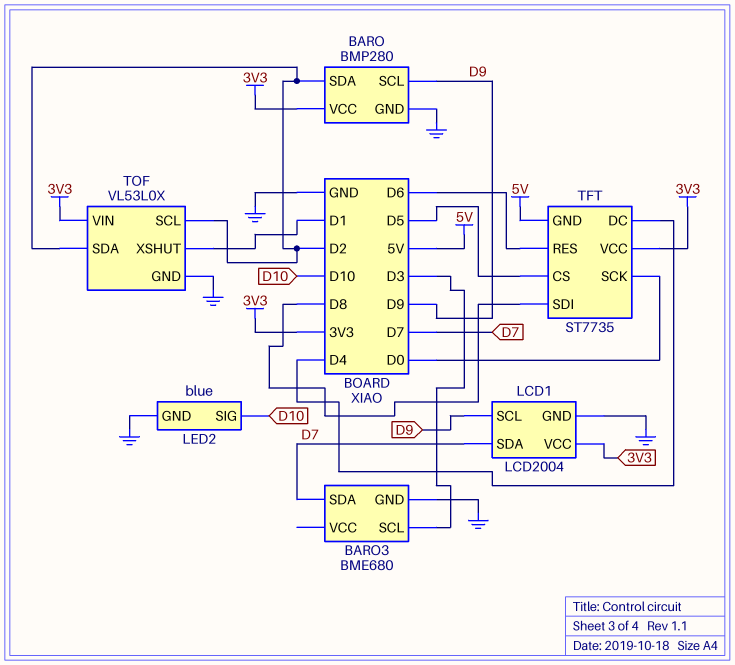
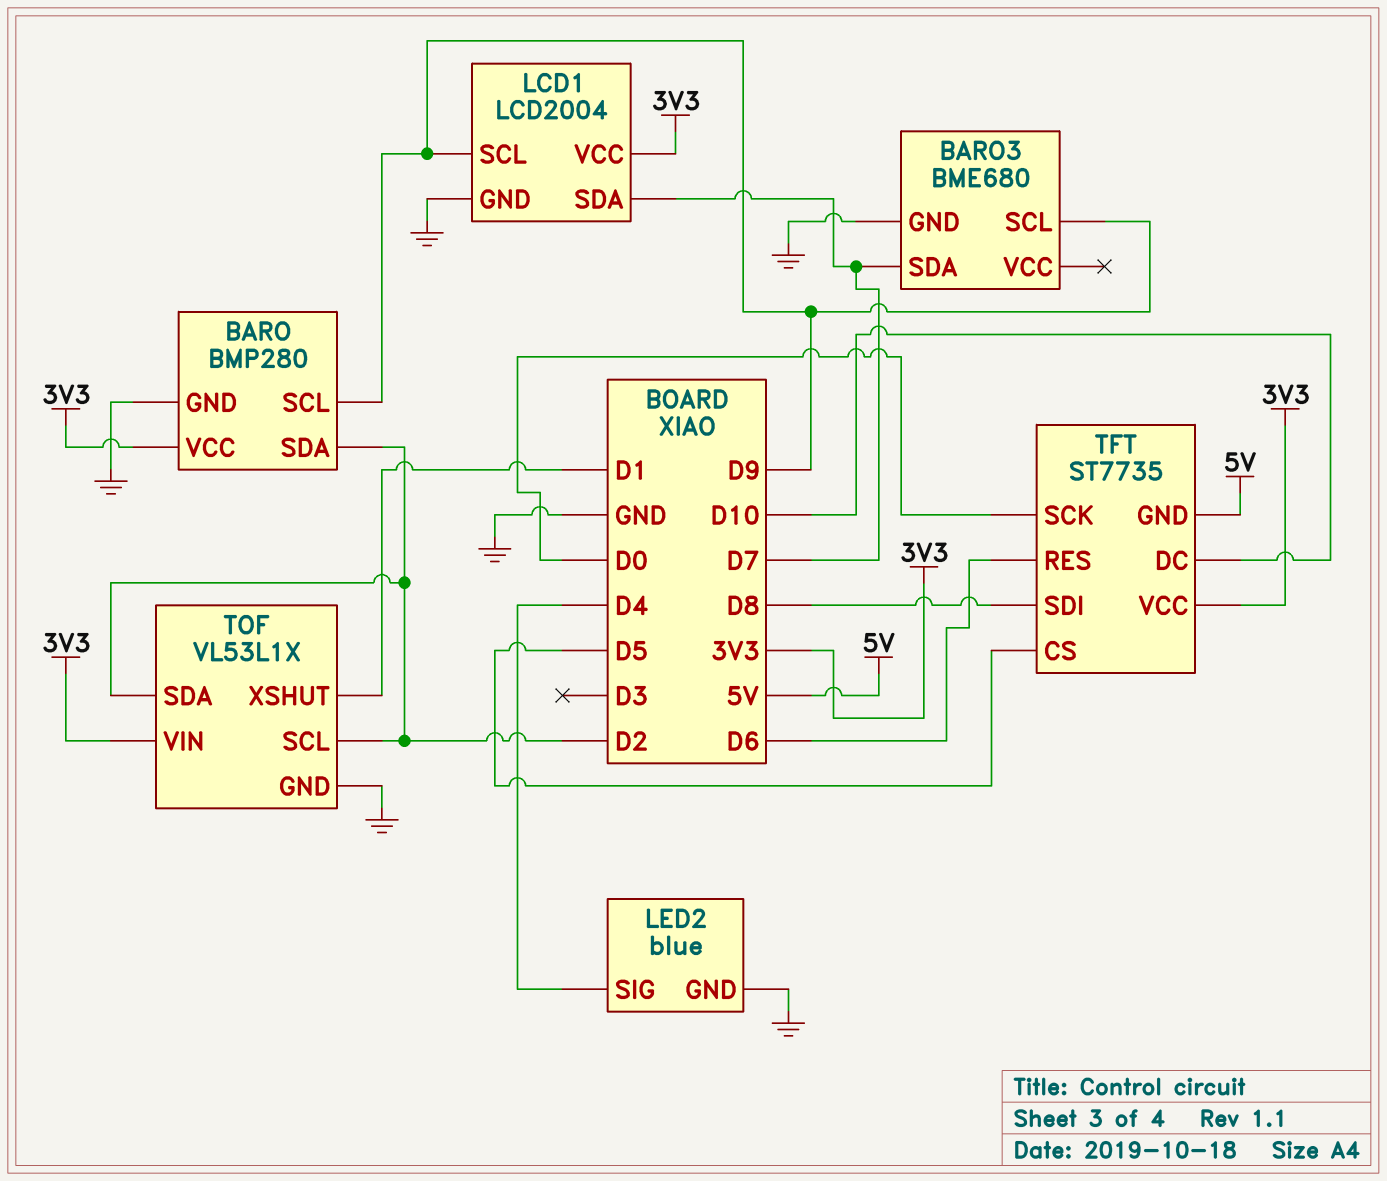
BARO3 pin SCL: D3 -> D9
LED2 pin SIG: D10 -> D4
TFT pin DC: D4 -> D10
TOF: VL53L0X -> VL53L1X

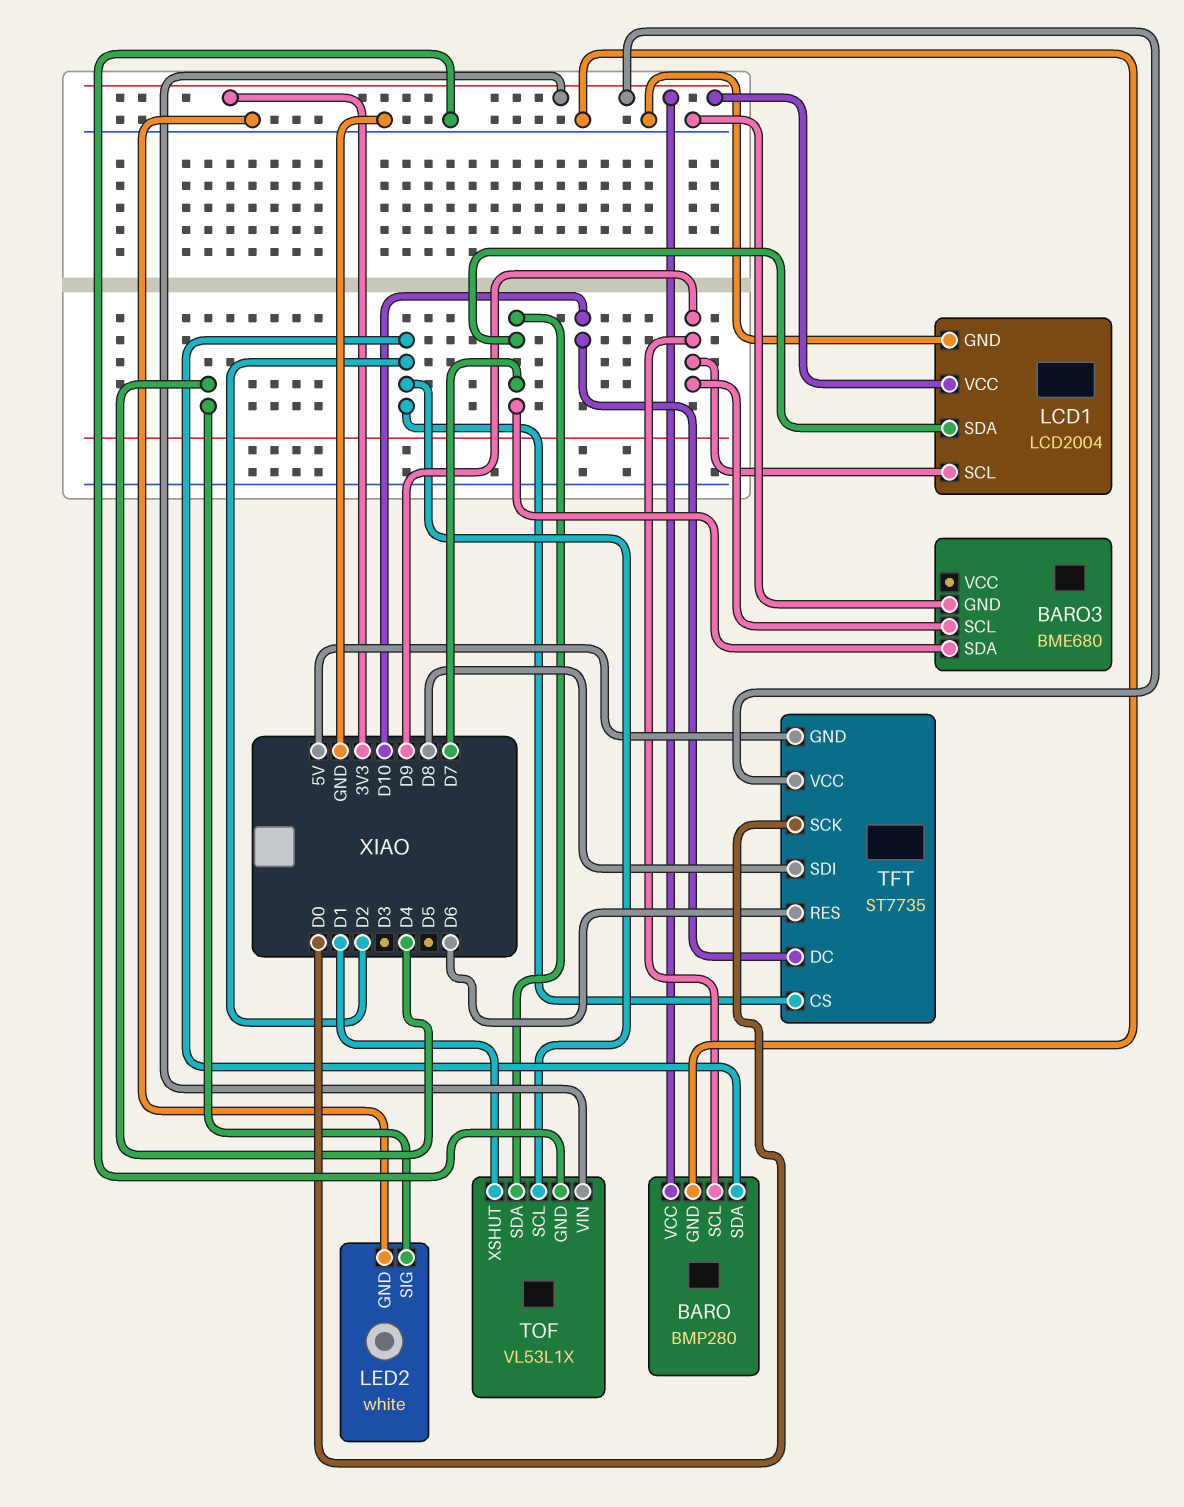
LED2: blue -> white
TFT pin CS: D5 -> D2
TOF pin SDA: D2 -> D7

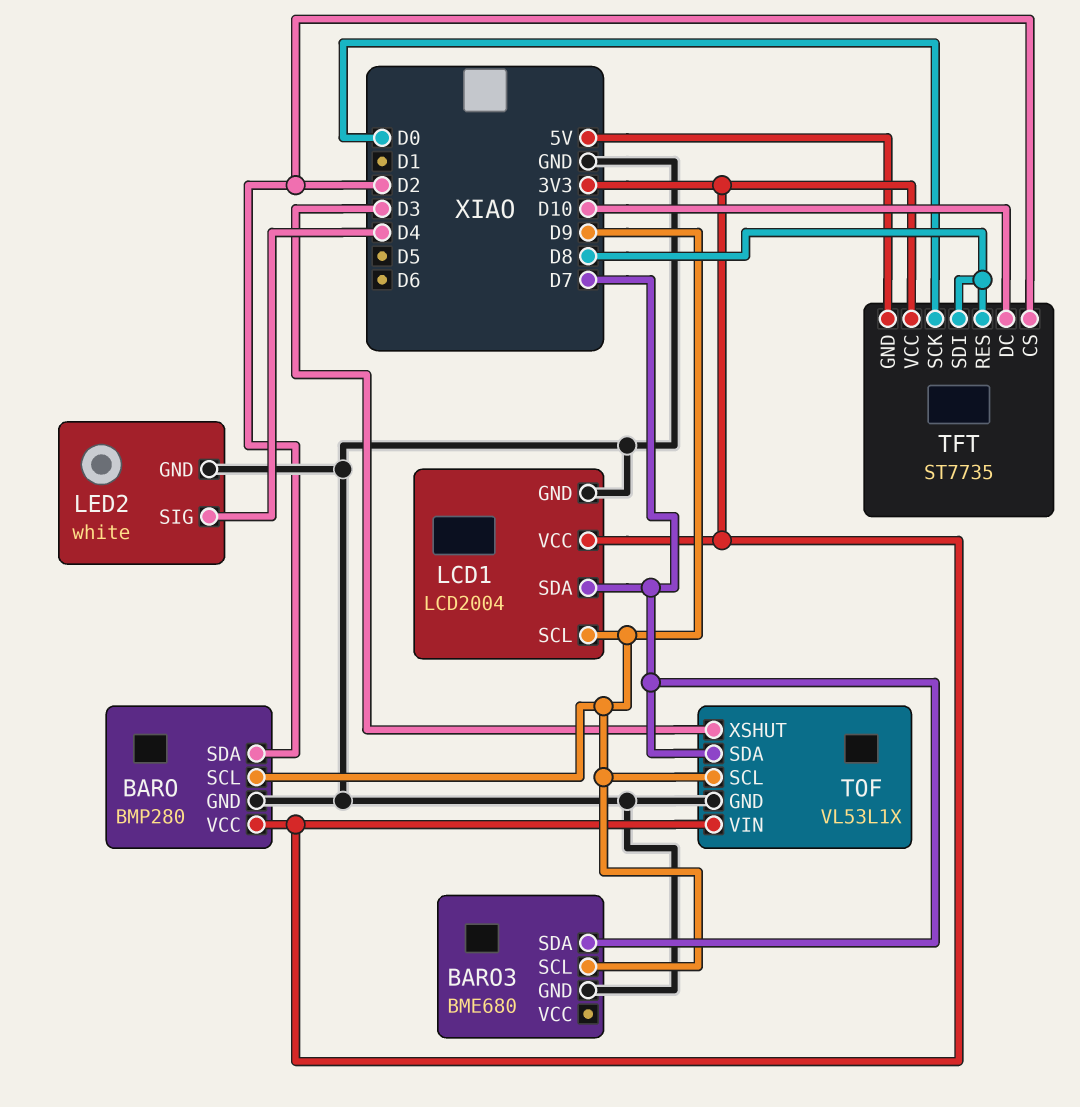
TFT pin RES: D6 -> D8
TOF pin SCL: D2 -> D9
TOF pin XSHUT: D1 -> D3

